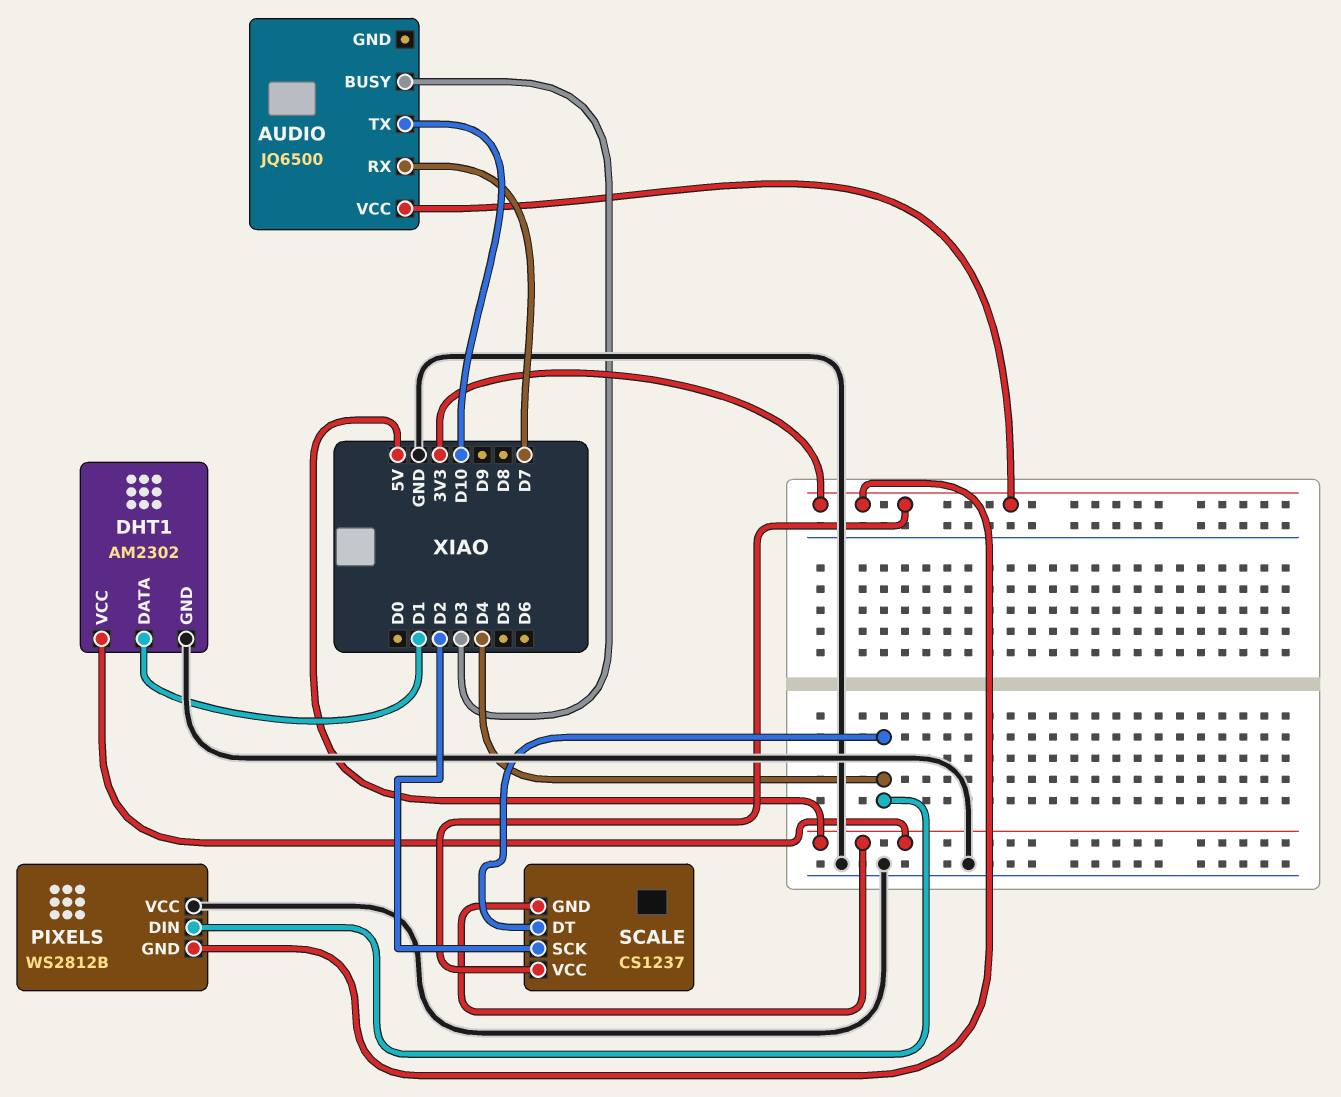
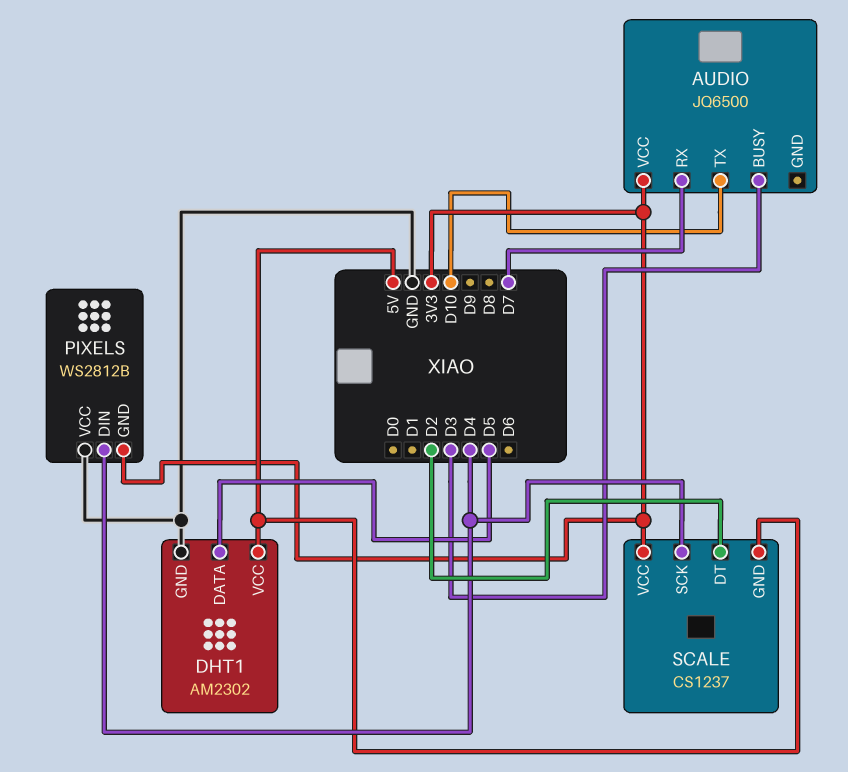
DHT1 pin DATA: D1 -> D5
SCALE pin DT: D4 -> D2
SCALE pin SCK: D2 -> D4

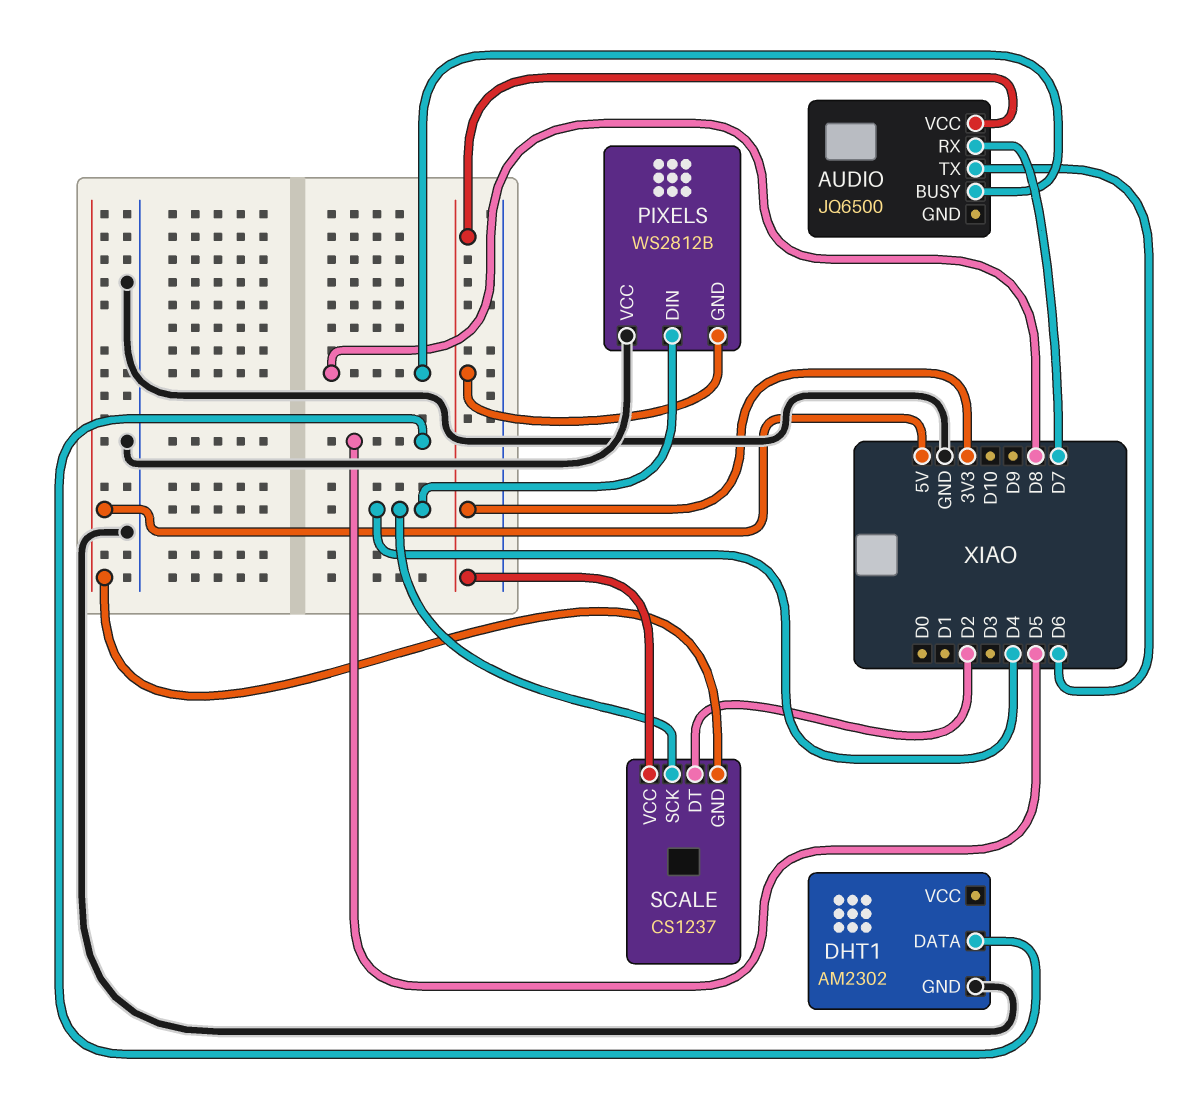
AUDIO pin BUSY: D3 -> D8
AUDIO pin TX: D10 -> D6
DHT1 pin VCC: 5V -> none

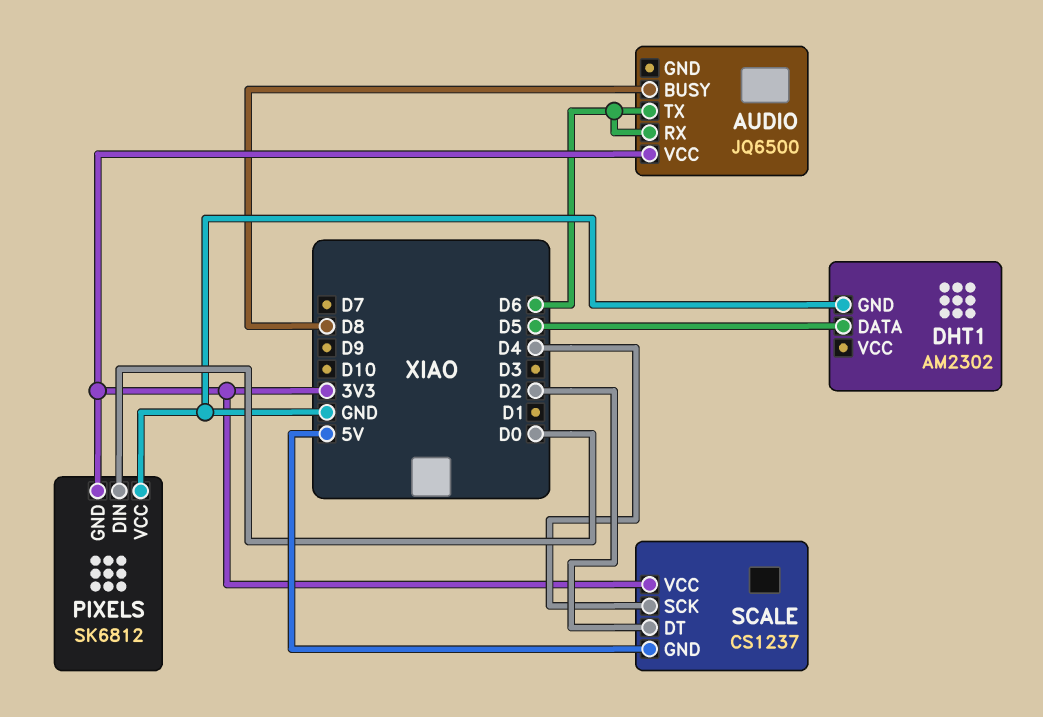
AUDIO pin RX: D7 -> D6
PIXELS: WS2812B -> SK6812
PIXELS pin DIN: D4 -> D0

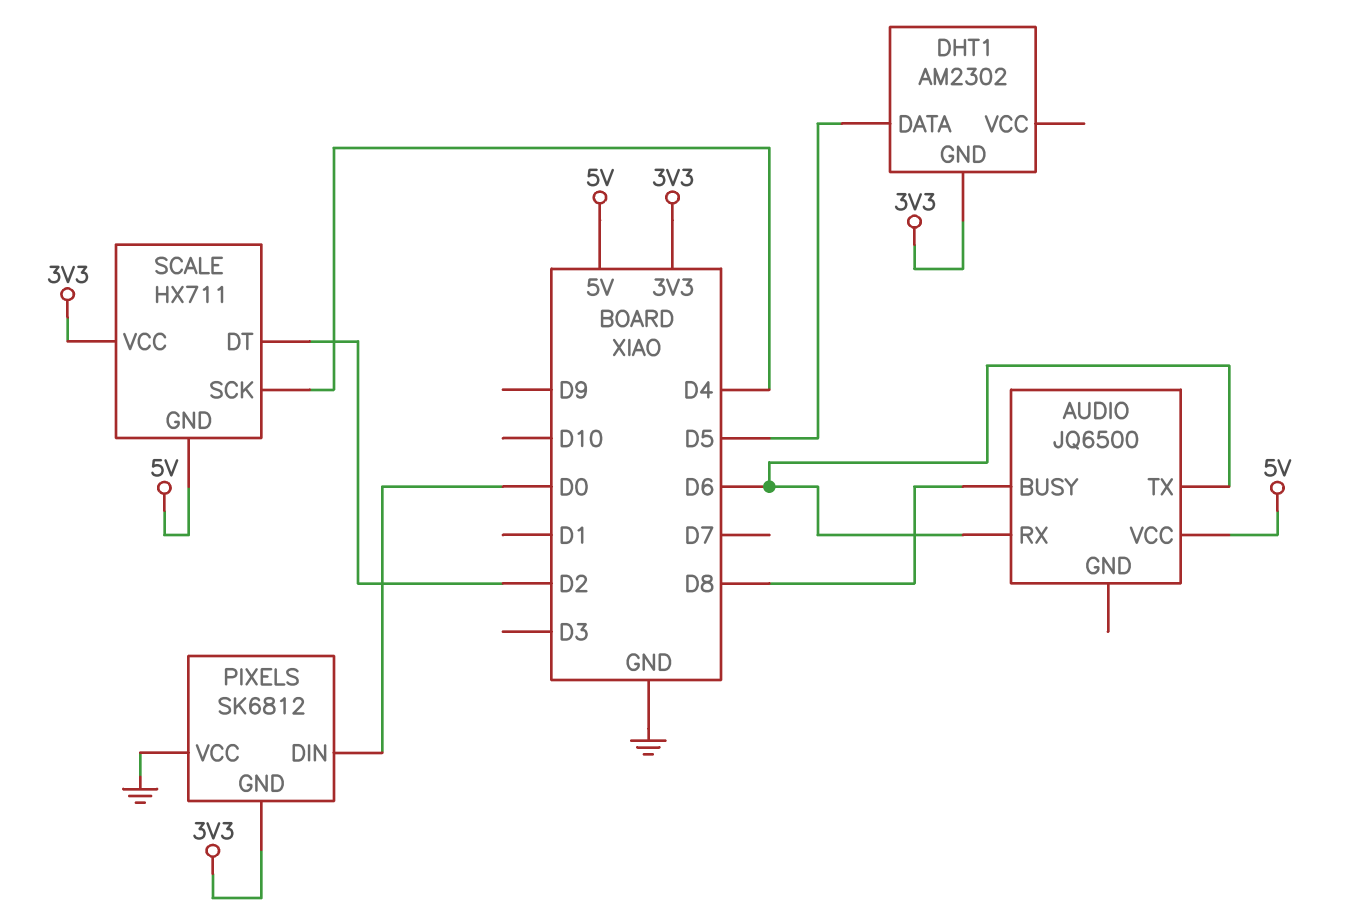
AUDIO pin VCC: 3V3 -> 5V
DHT1 pin GND: GND -> 3V3
SCALE: CS1237 -> HX711

